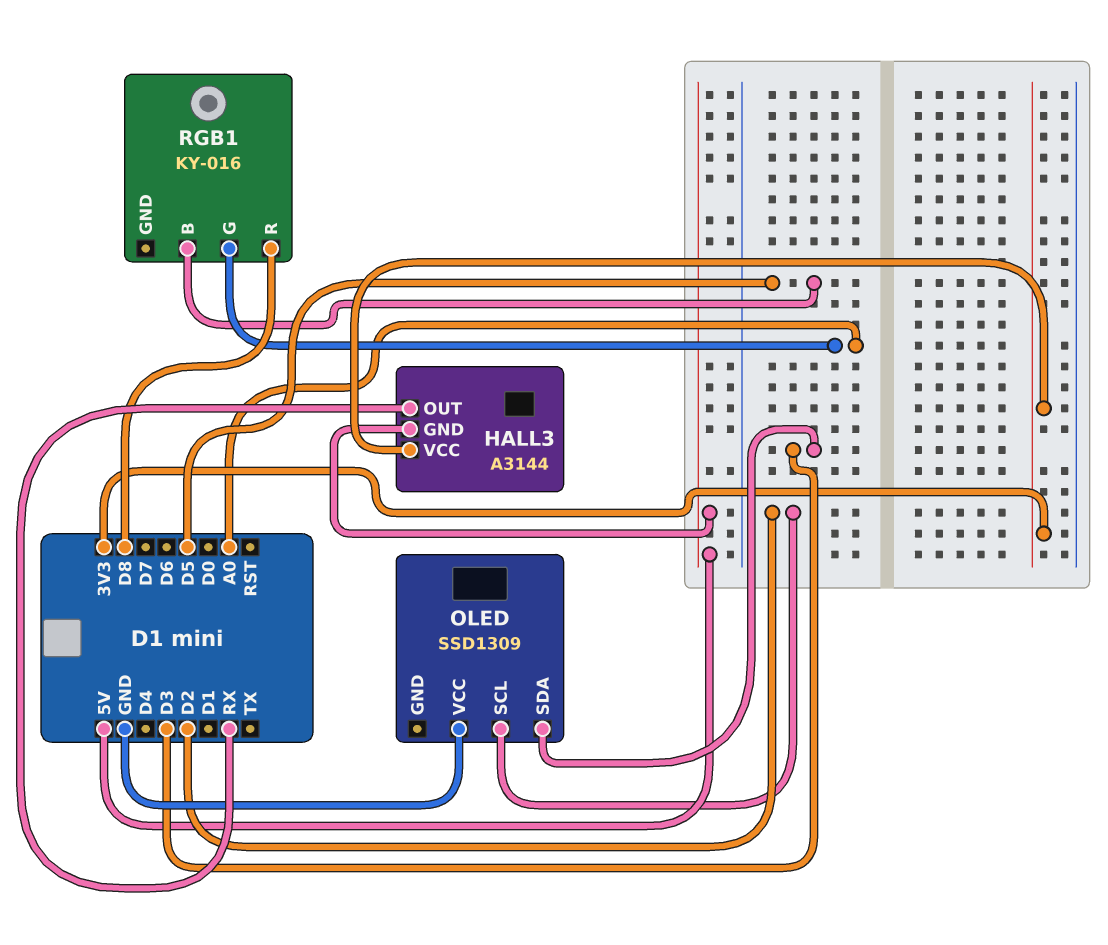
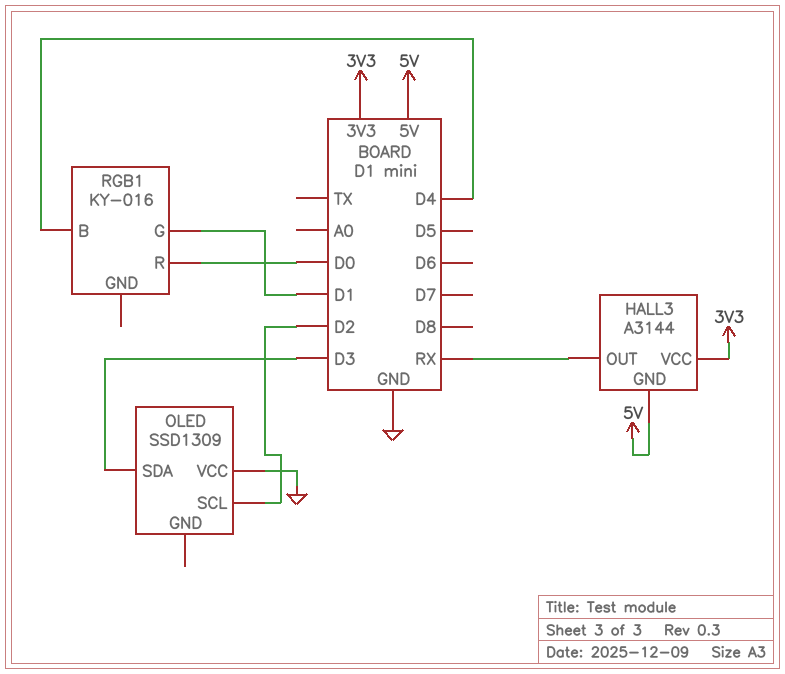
RGB1 pin B: D5 -> D4
RGB1 pin G: A0 -> D1
RGB1 pin R: D8 -> D0

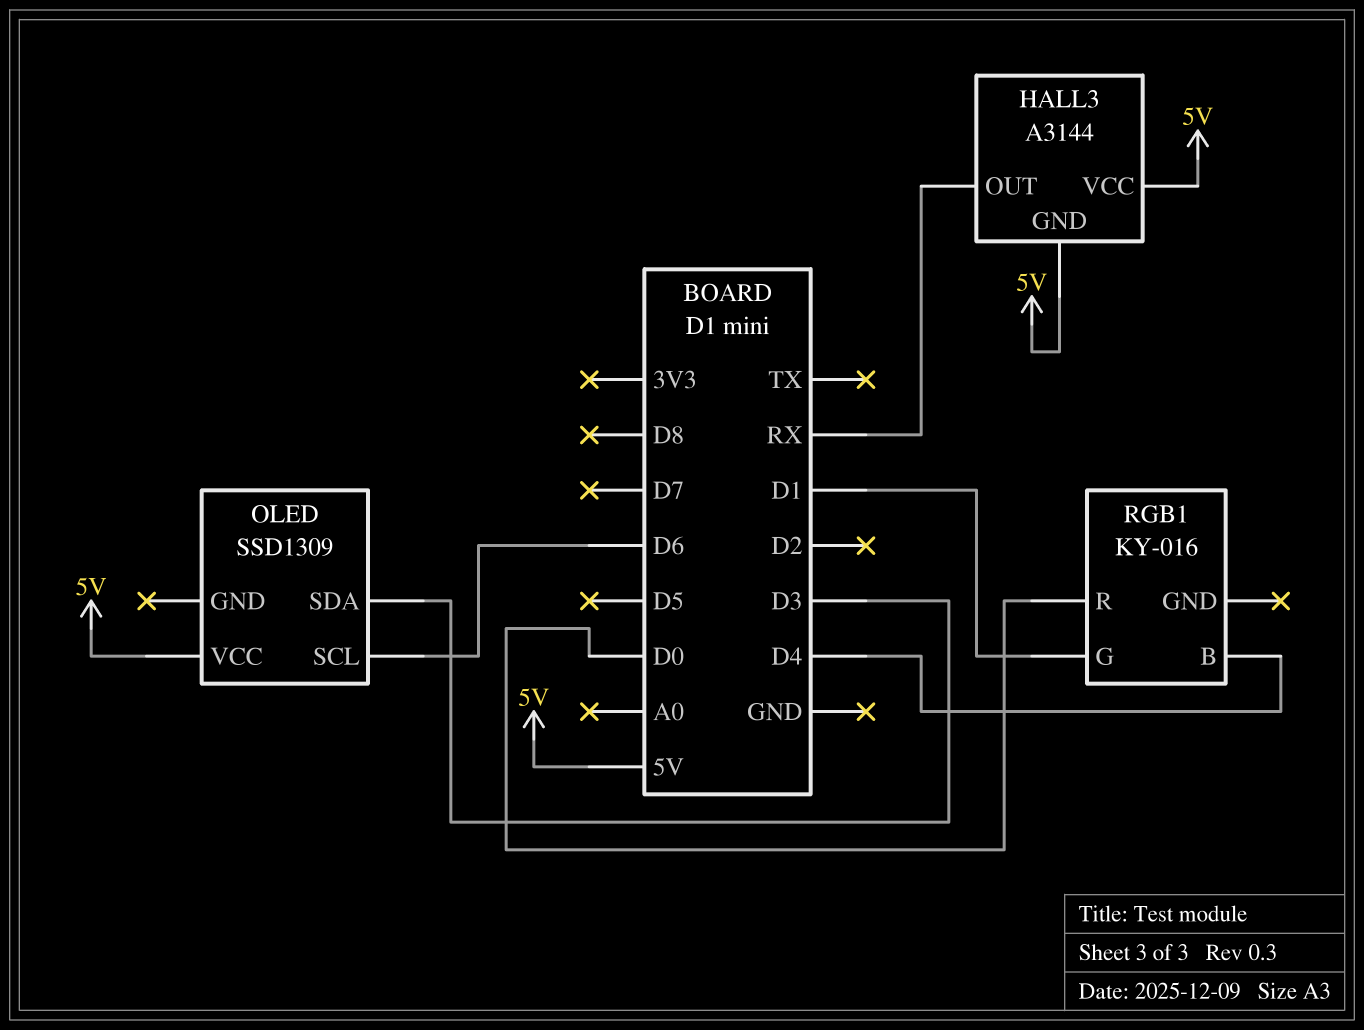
HALL3 pin VCC: 3V3 -> 5V
OLED pin SCL: D2 -> D6
OLED pin VCC: GND -> 5V

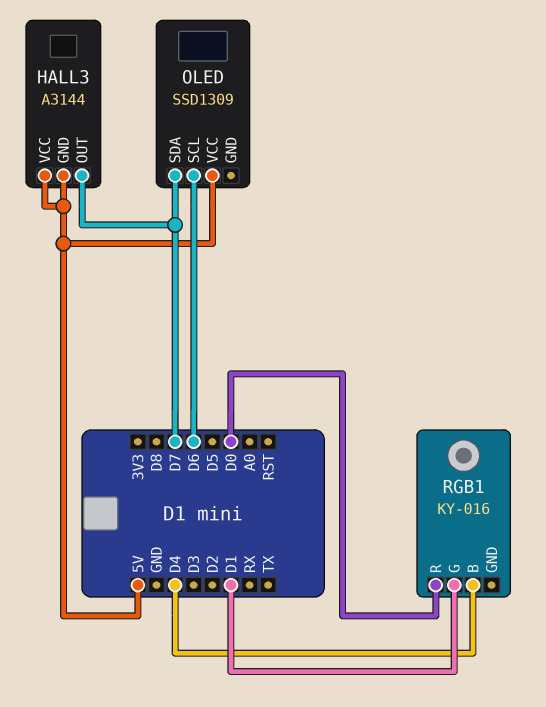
HALL3 pin OUT: RX -> D7
OLED pin SDA: D3 -> D7

